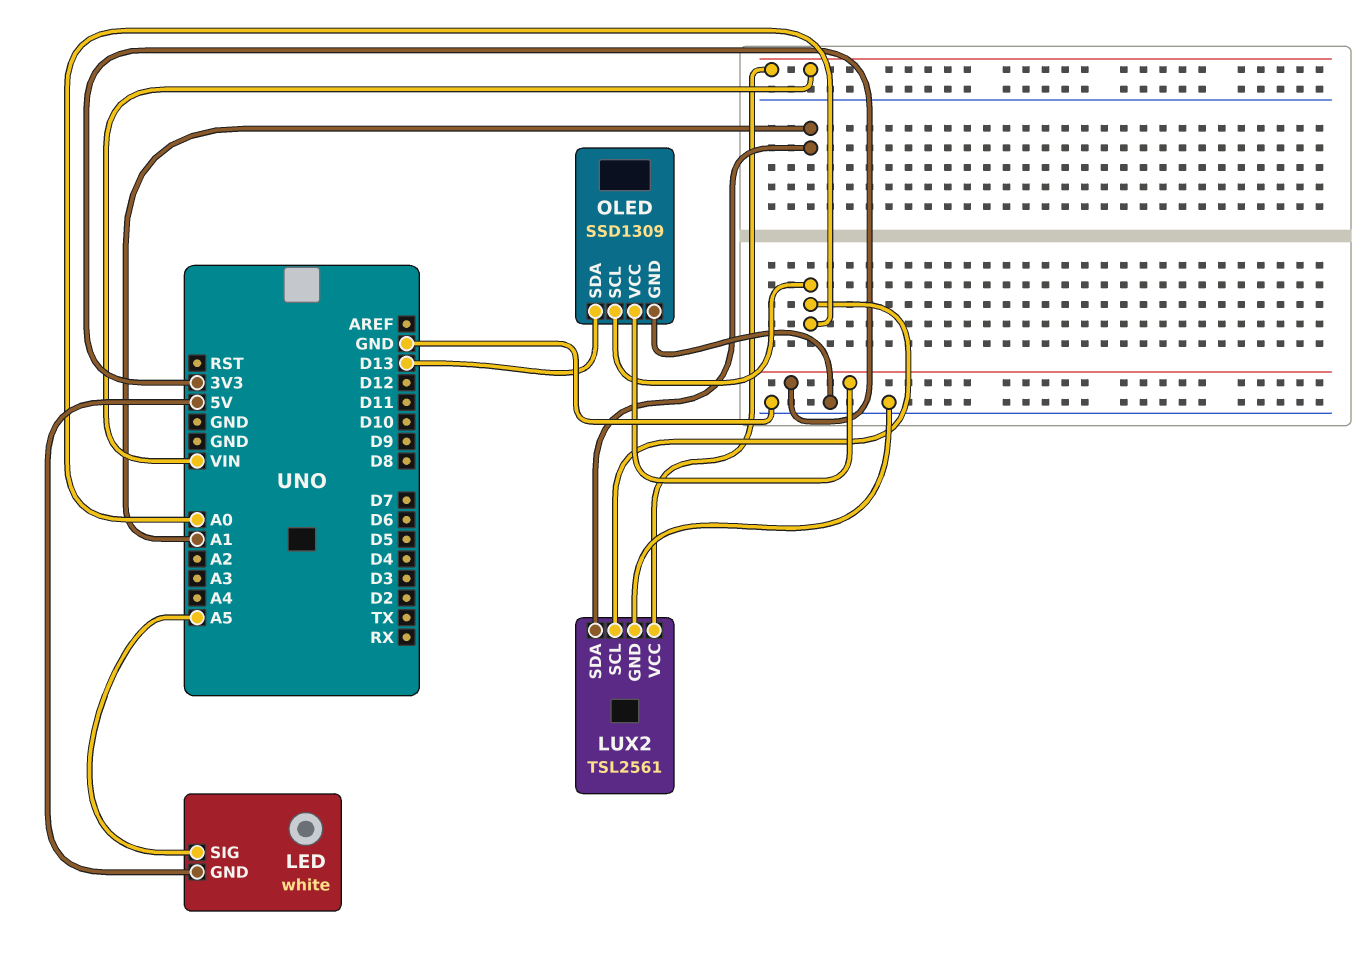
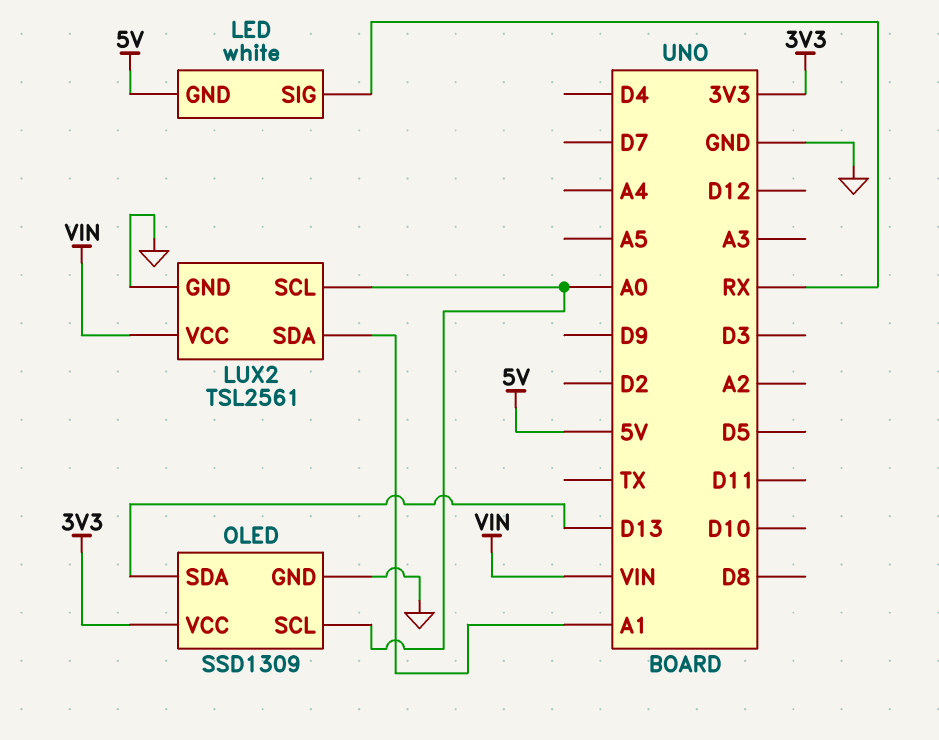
LED pin SIG: A5 -> RX

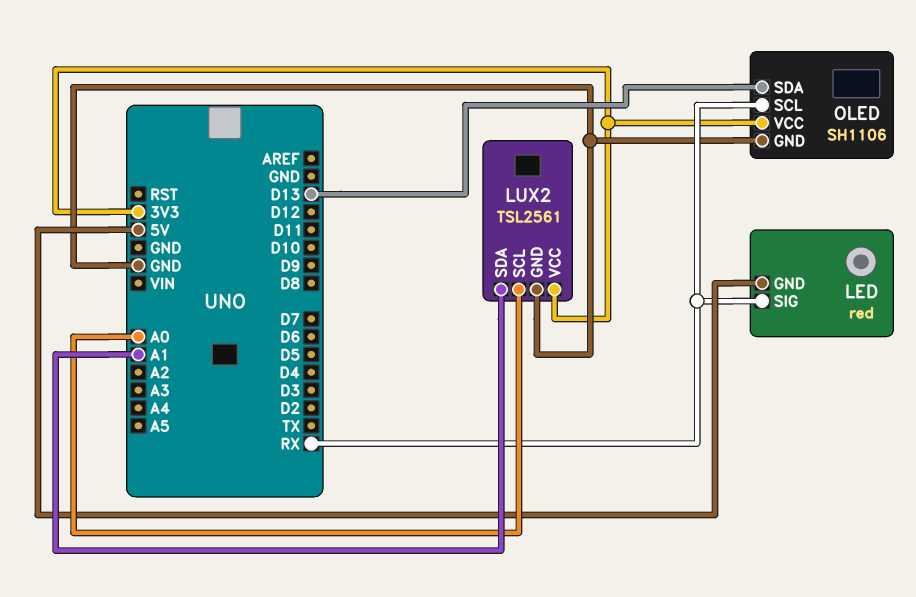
LED: white -> red
LUX2 pin VCC: VIN -> 3V3
OLED: SSD1309 -> SH1106
OLED pin SCL: A0 -> RX

